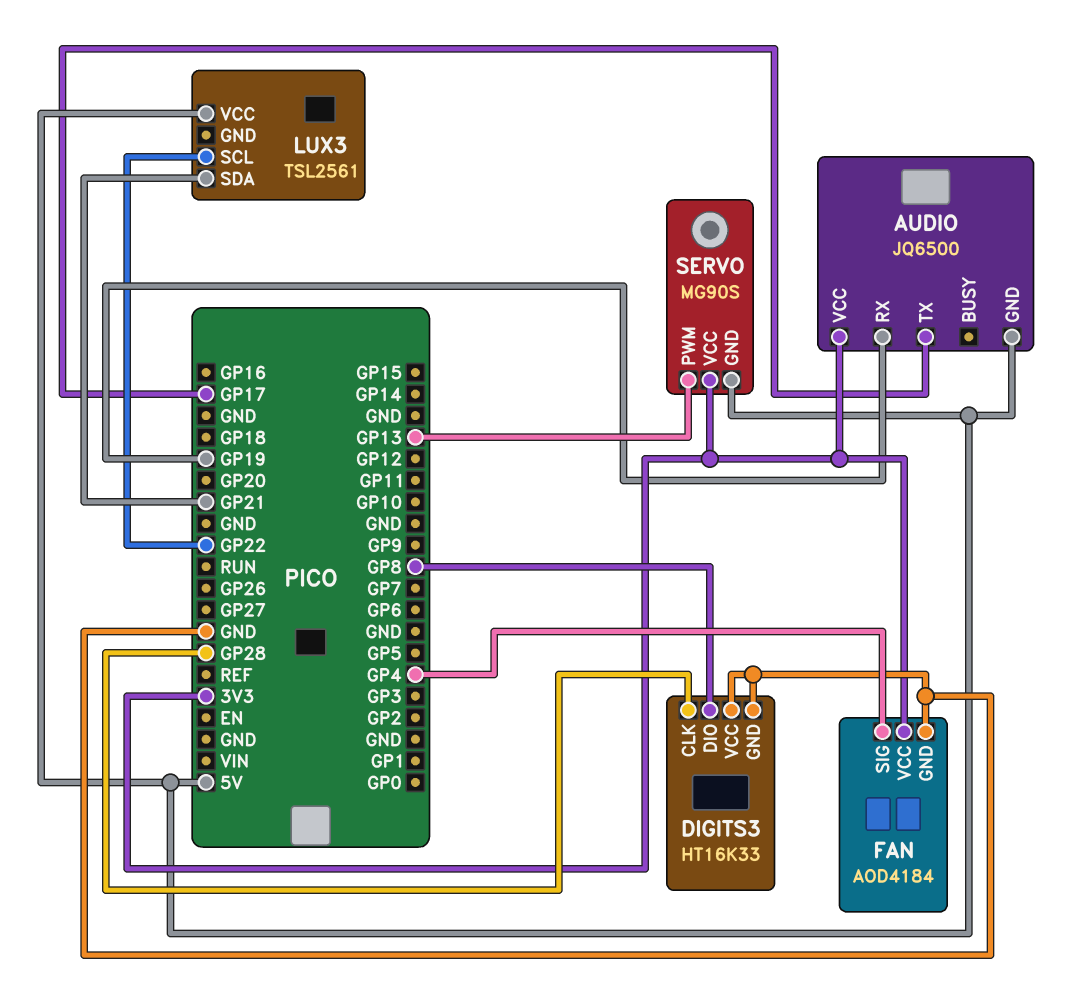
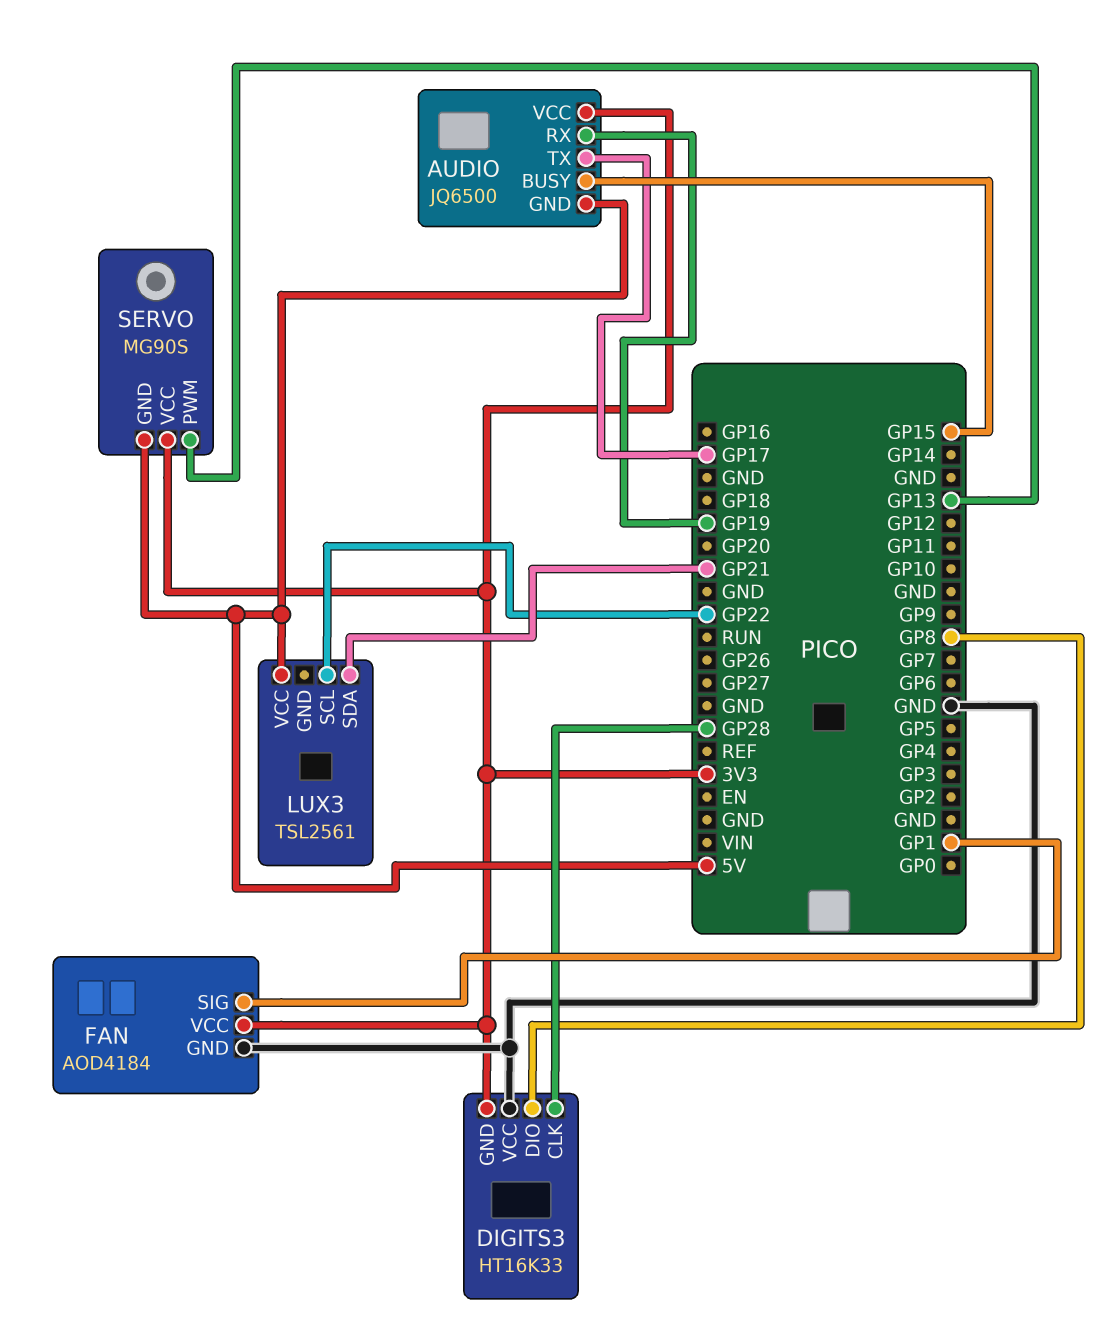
AUDIO pin BUSY: none -> GP15
DIGITS3 pin GND: GND -> 3V3
FAN pin SIG: GP4 -> GP1

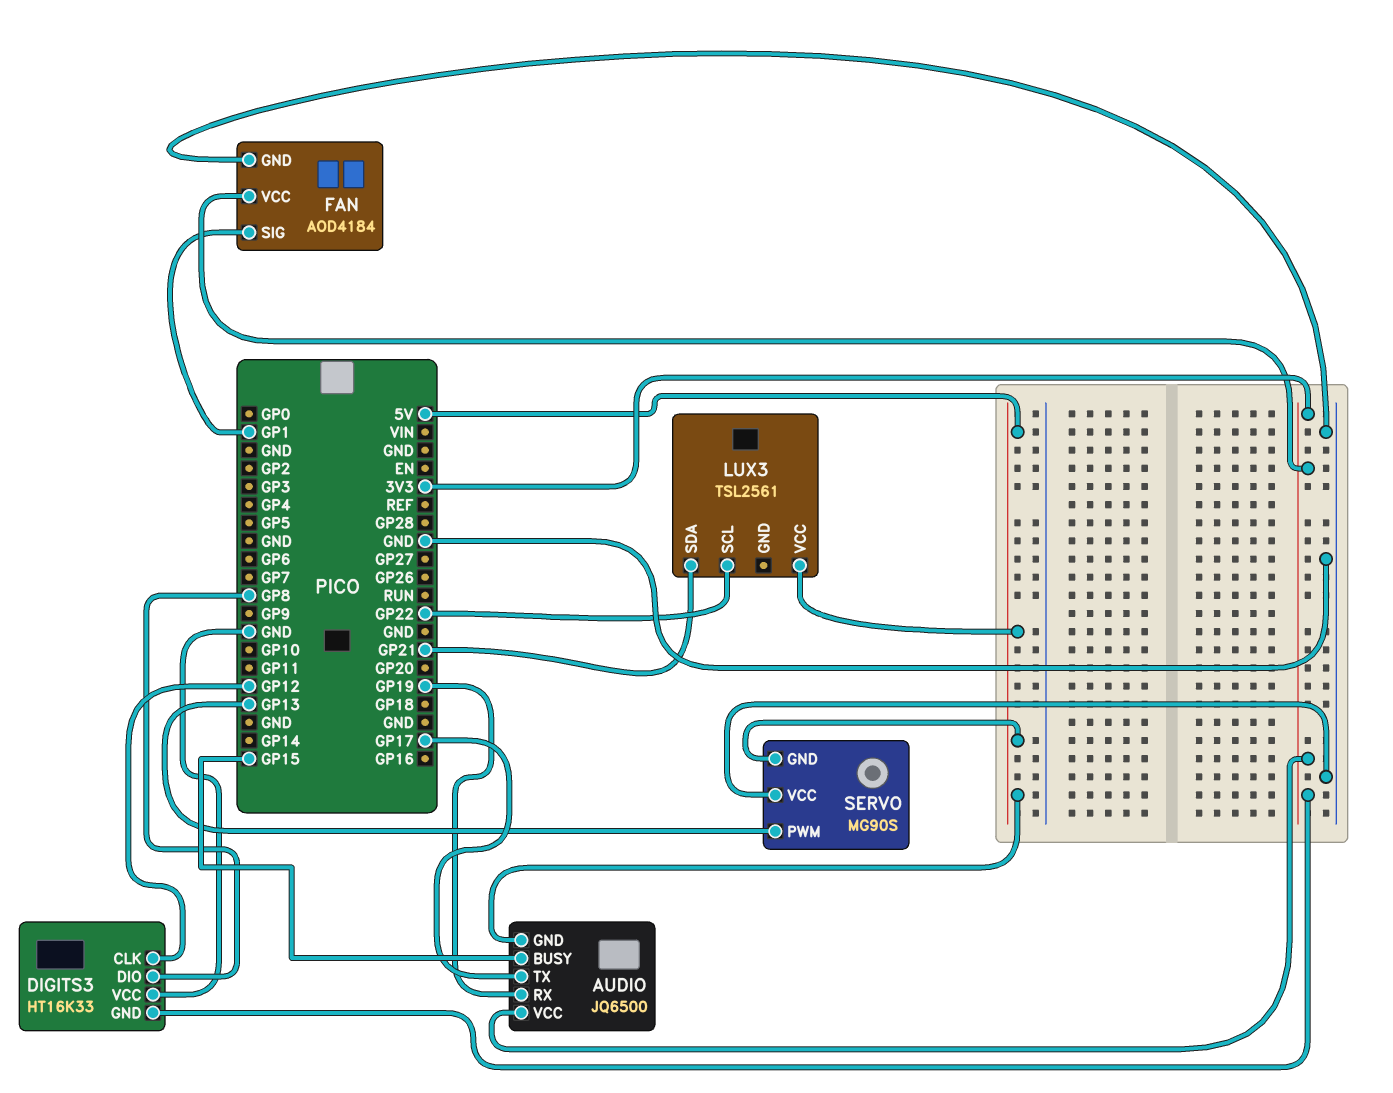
DIGITS3 pin CLK: GP28 -> GP12
SERVO pin VCC: 3V3 -> GND

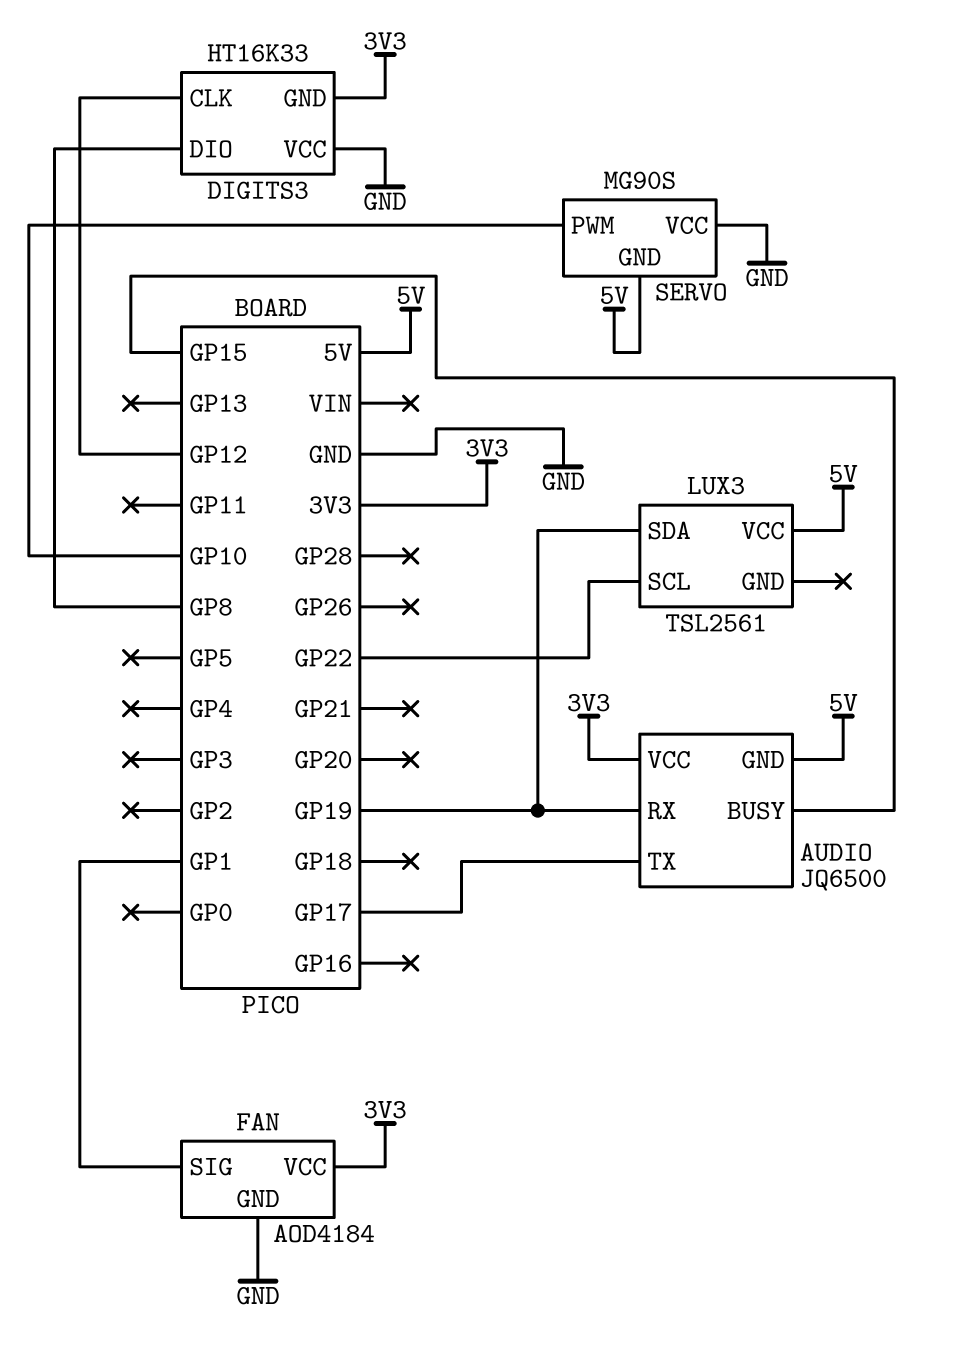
LUX3 pin SDA: GP21 -> GP19
SERVO pin PWM: GP13 -> GP10

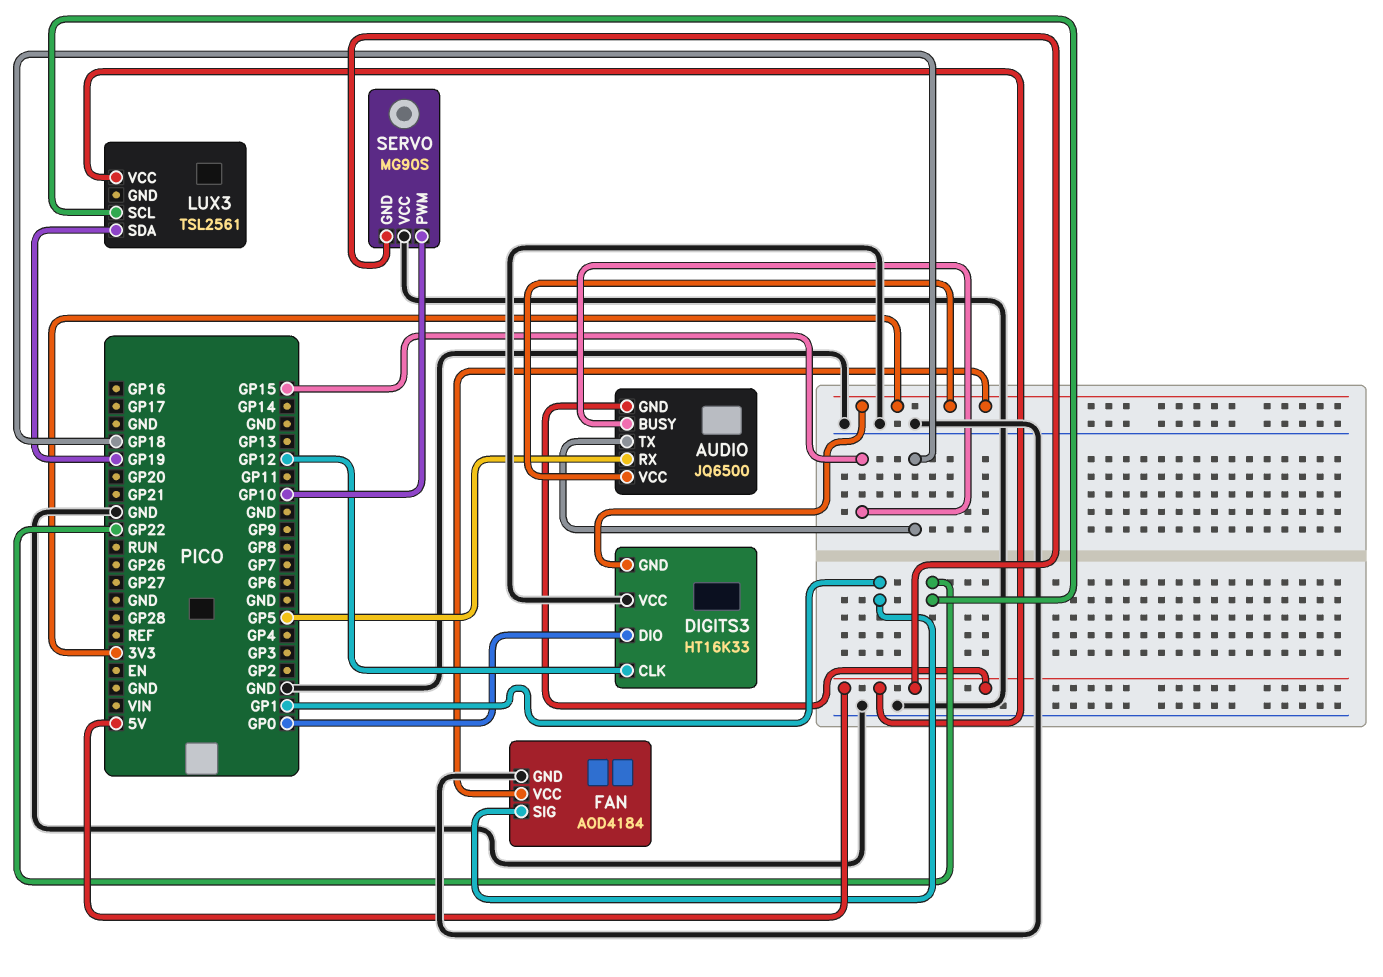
AUDIO pin RX: GP19 -> GP5
AUDIO pin TX: GP17 -> GP18
DIGITS3 pin DIO: GP8 -> GP0

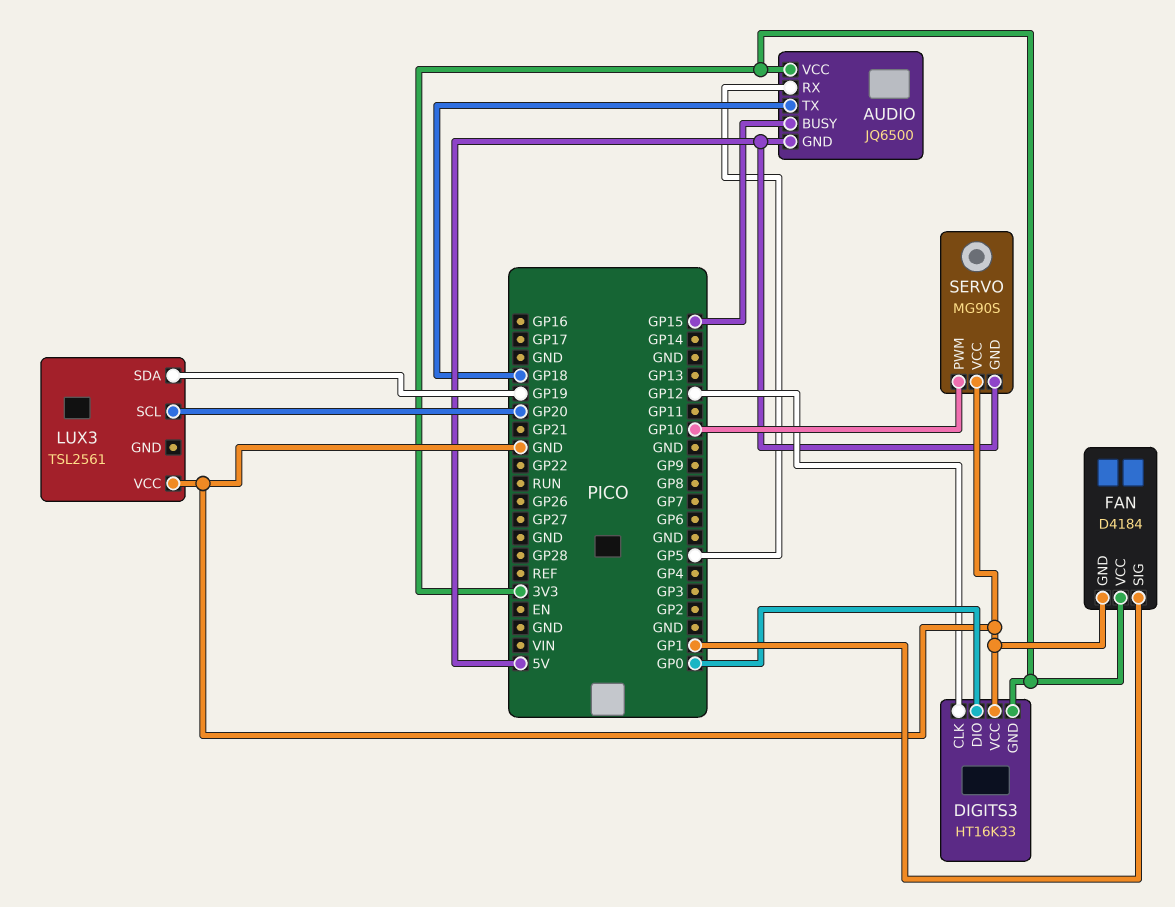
FAN: AOD4184 -> D4184
LUX3 pin SCL: GP22 -> GP20
LUX3 pin VCC: 5V -> GND

